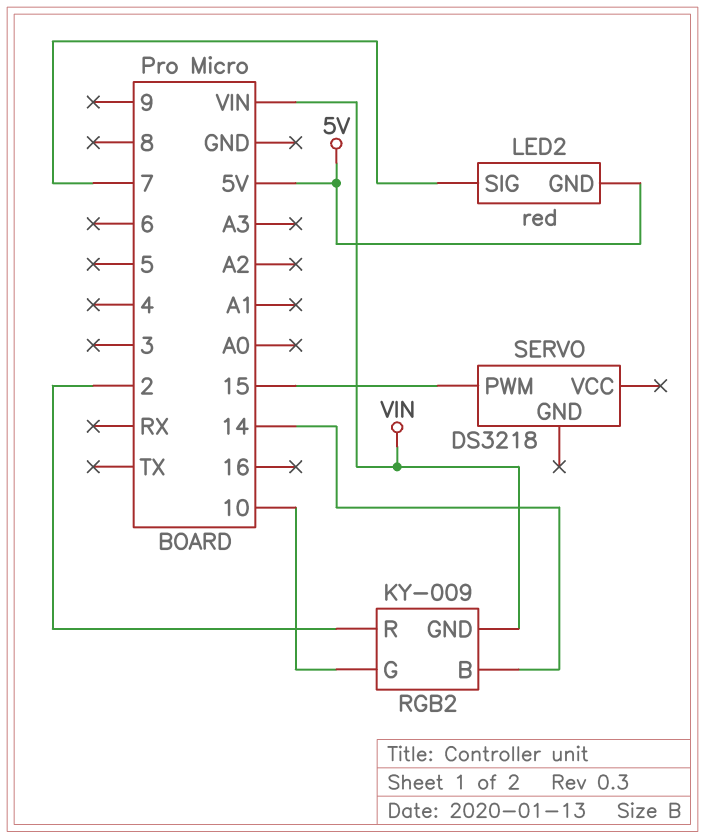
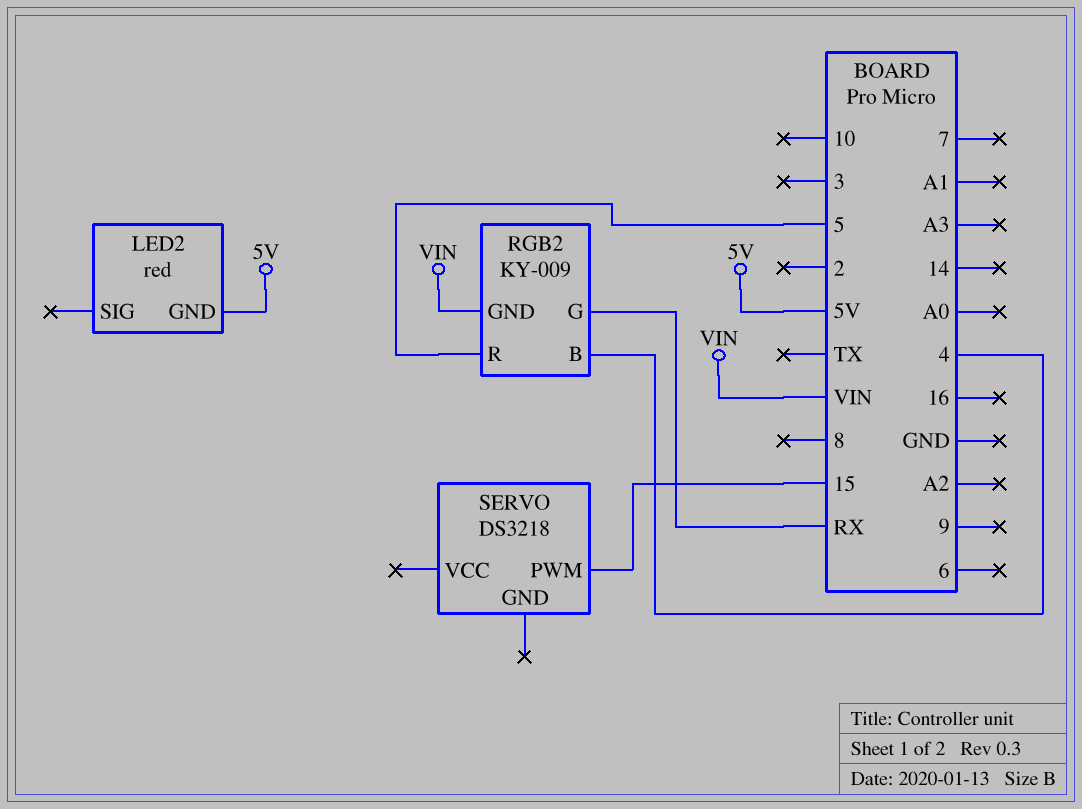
LED2 pin SIG: 7 -> none
RGB2 pin B: 14 -> 4
RGB2 pin G: 10 -> RX
RGB2 pin R: 2 -> 5

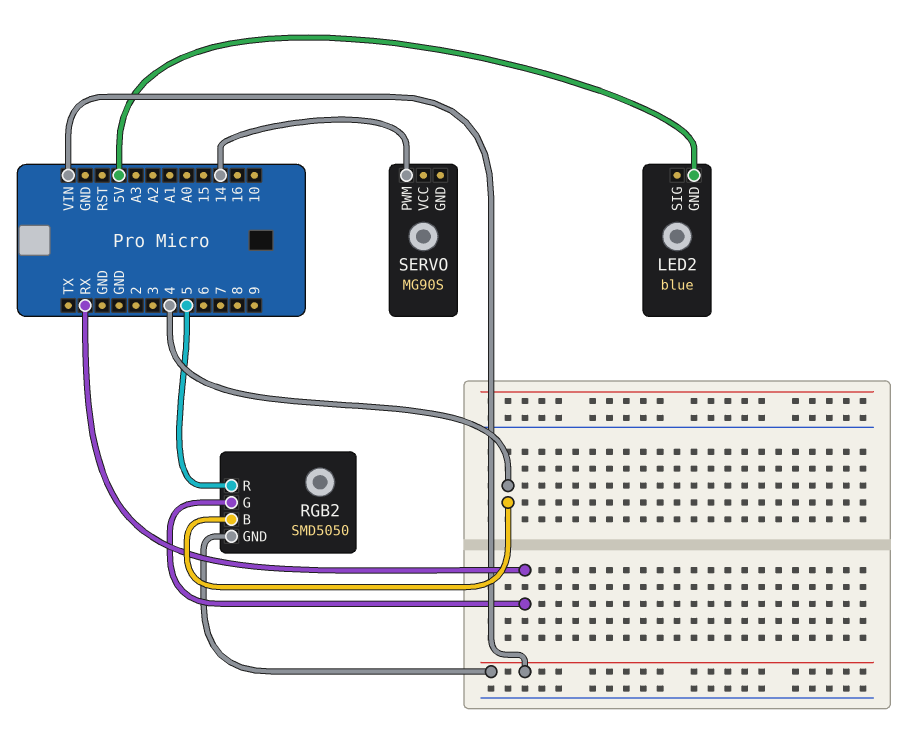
LED2: red -> blue
RGB2: KY-009 -> SMD5050
SERVO: DS3218 -> MG90S
SERVO pin PWM: 15 -> 14

